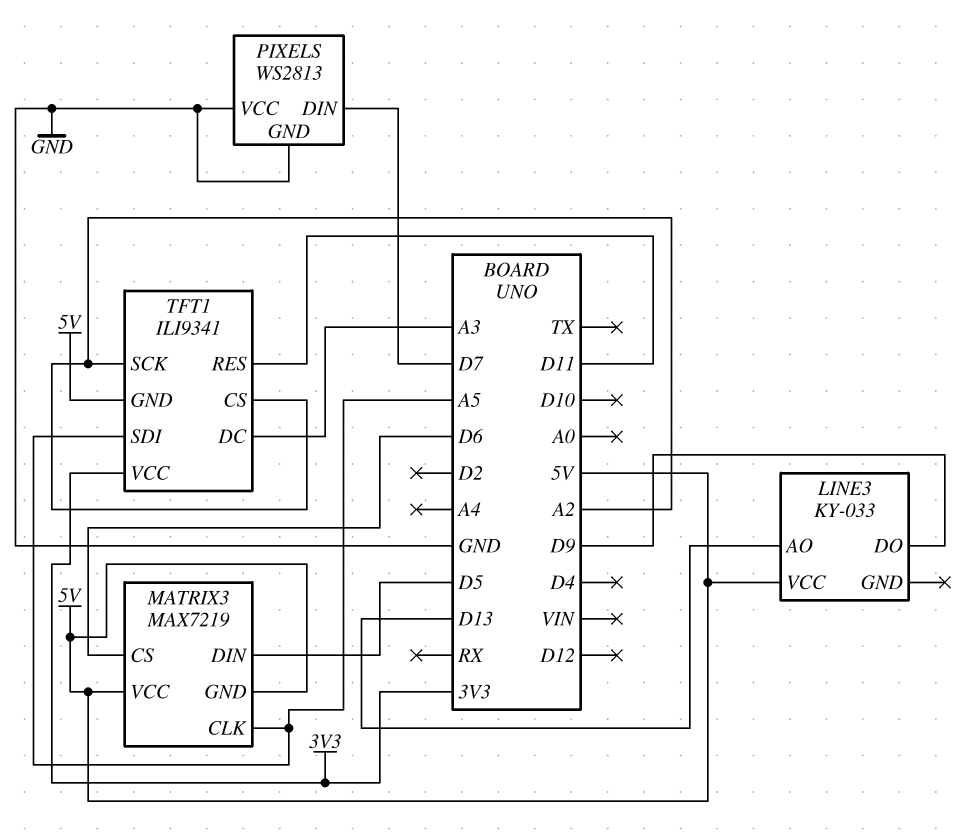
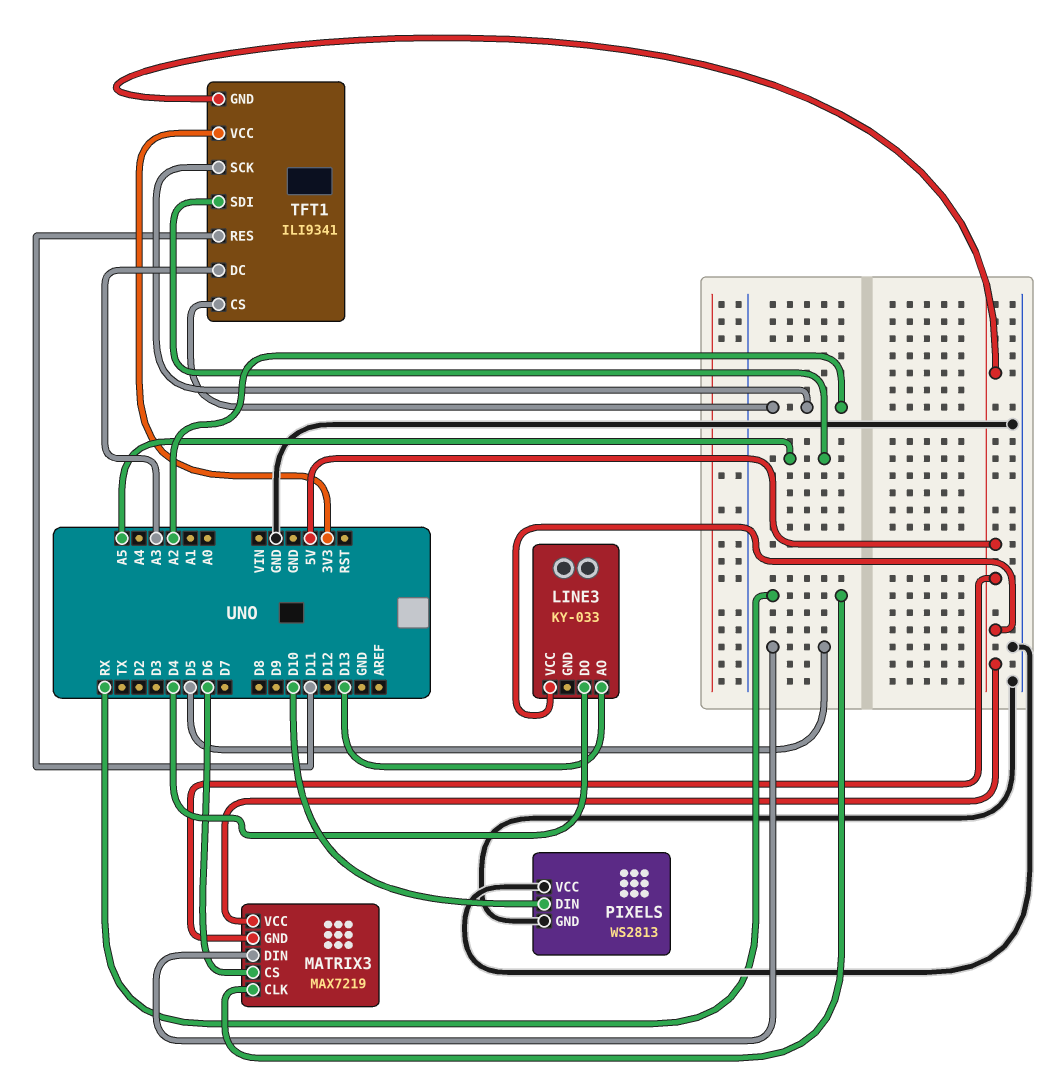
LINE3 pin DO: D9 -> D4
MATRIX3 pin CLK: A5 -> RX
PIXELS pin DIN: D7 -> D10

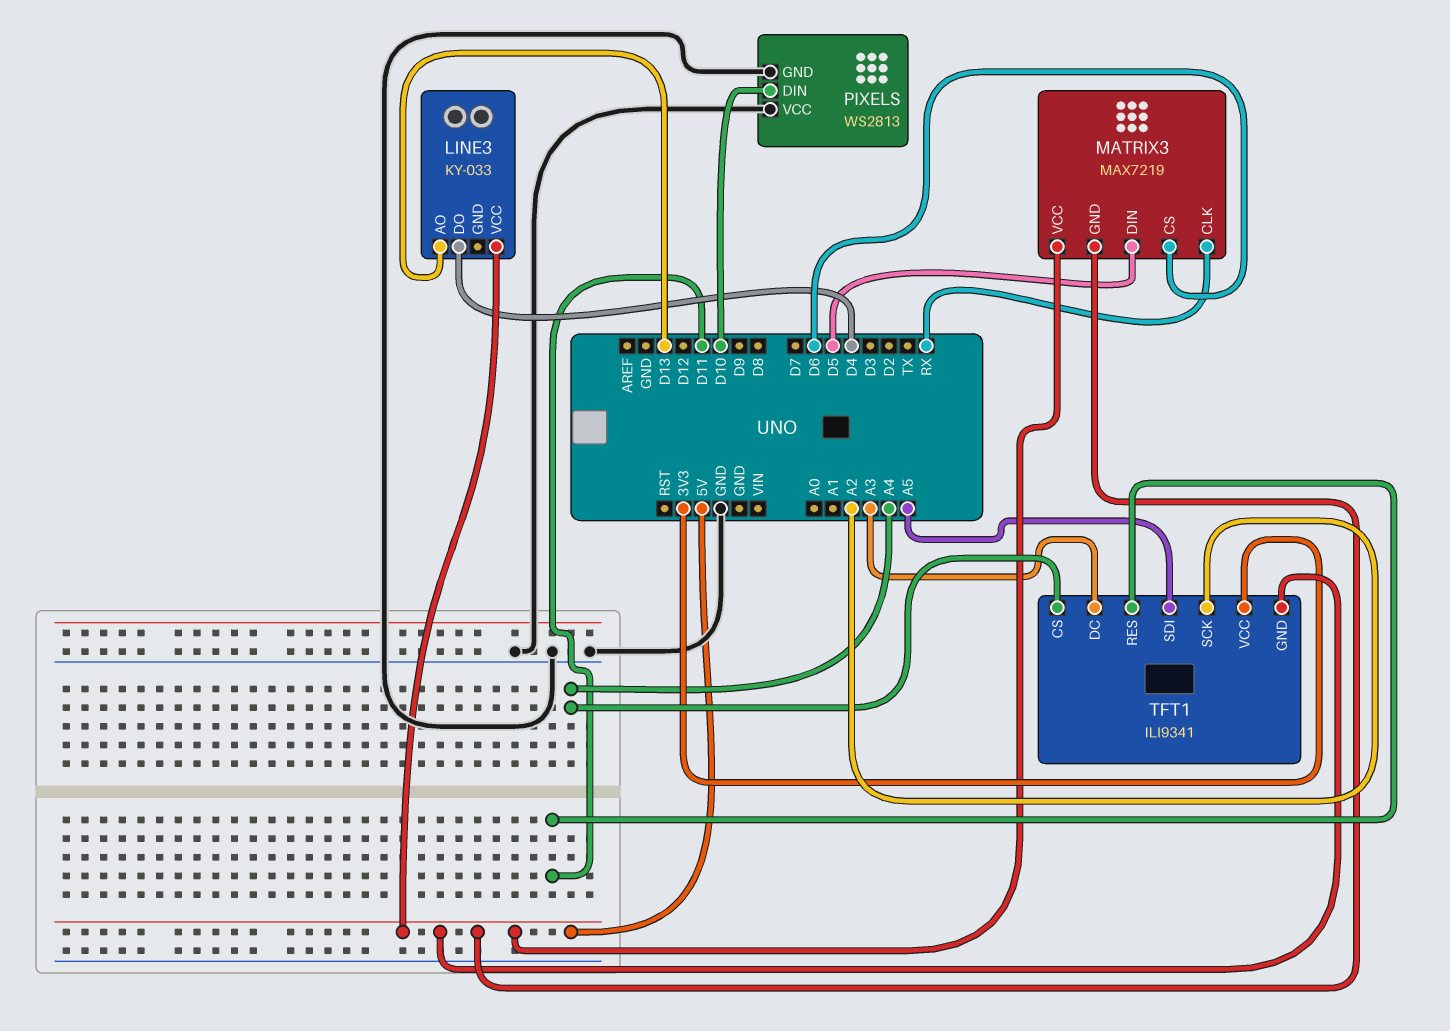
TFT1 pin CS: A2 -> A4

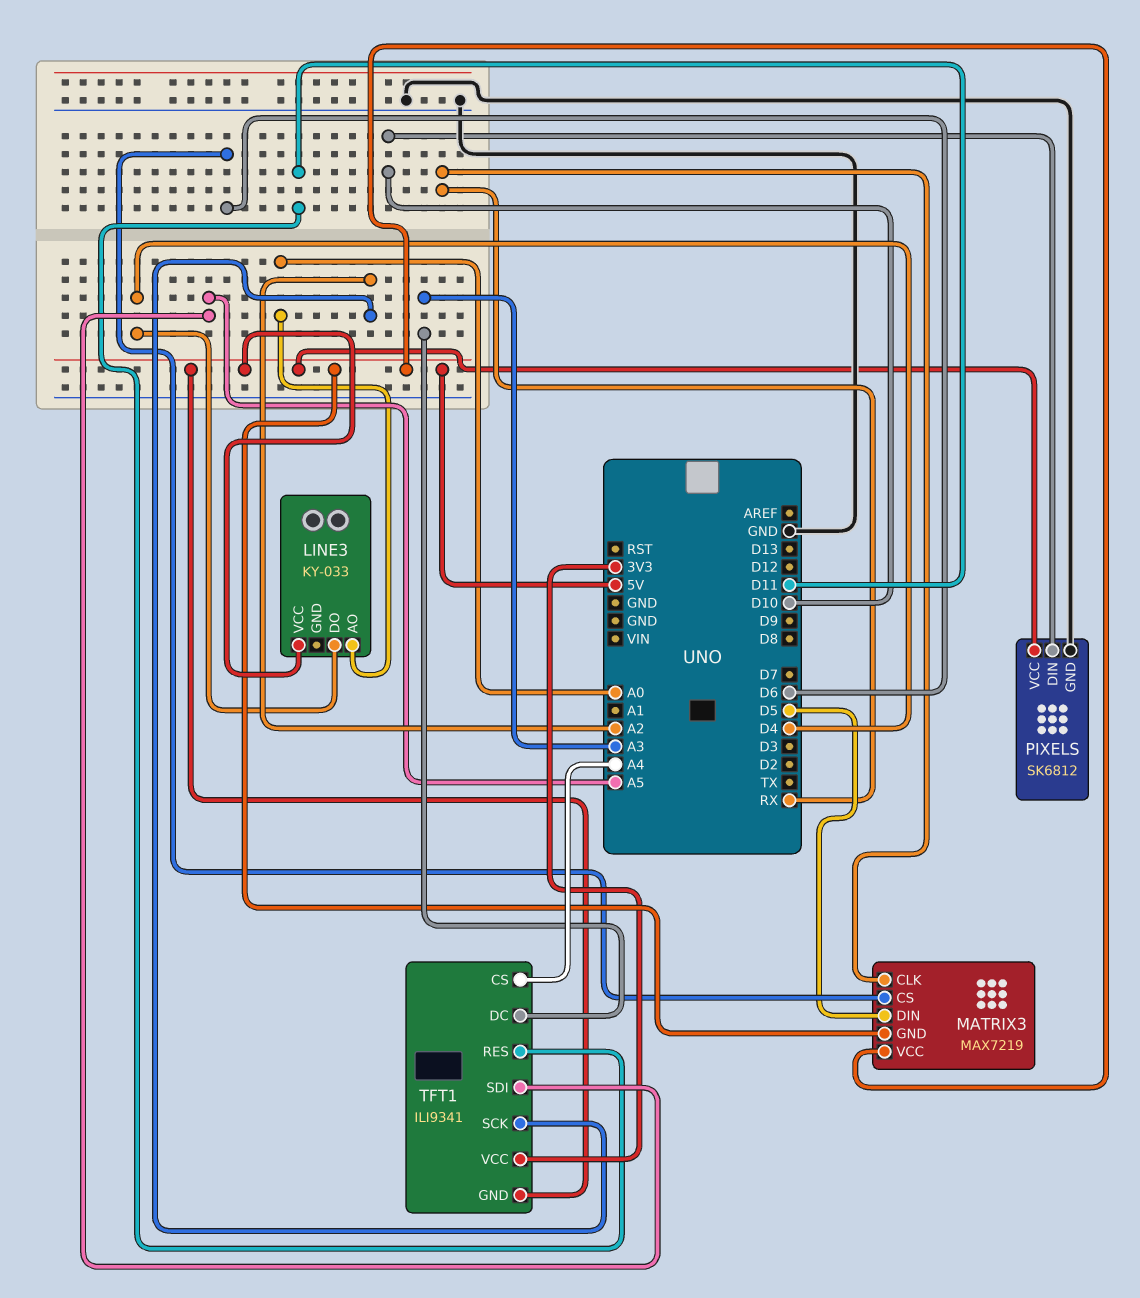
LINE3 pin AO: D13 -> A0
PIXELS: WS2813 -> SK6812
PIXELS pin VCC: GND -> 5V

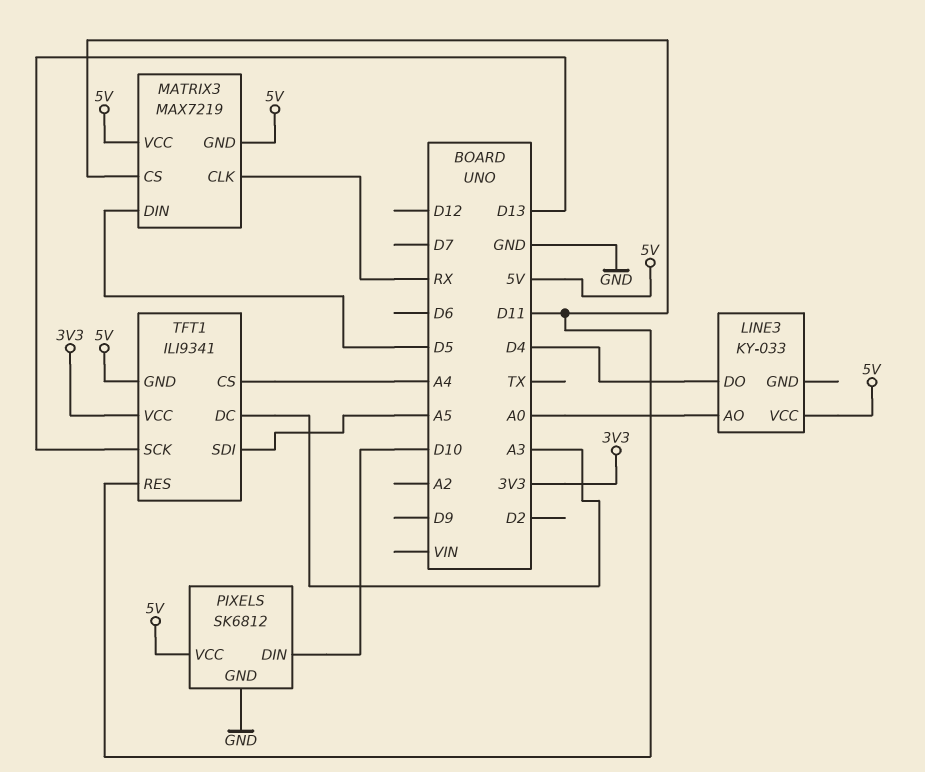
MATRIX3 pin CS: D6 -> D11
TFT1 pin SCK: A2 -> D13

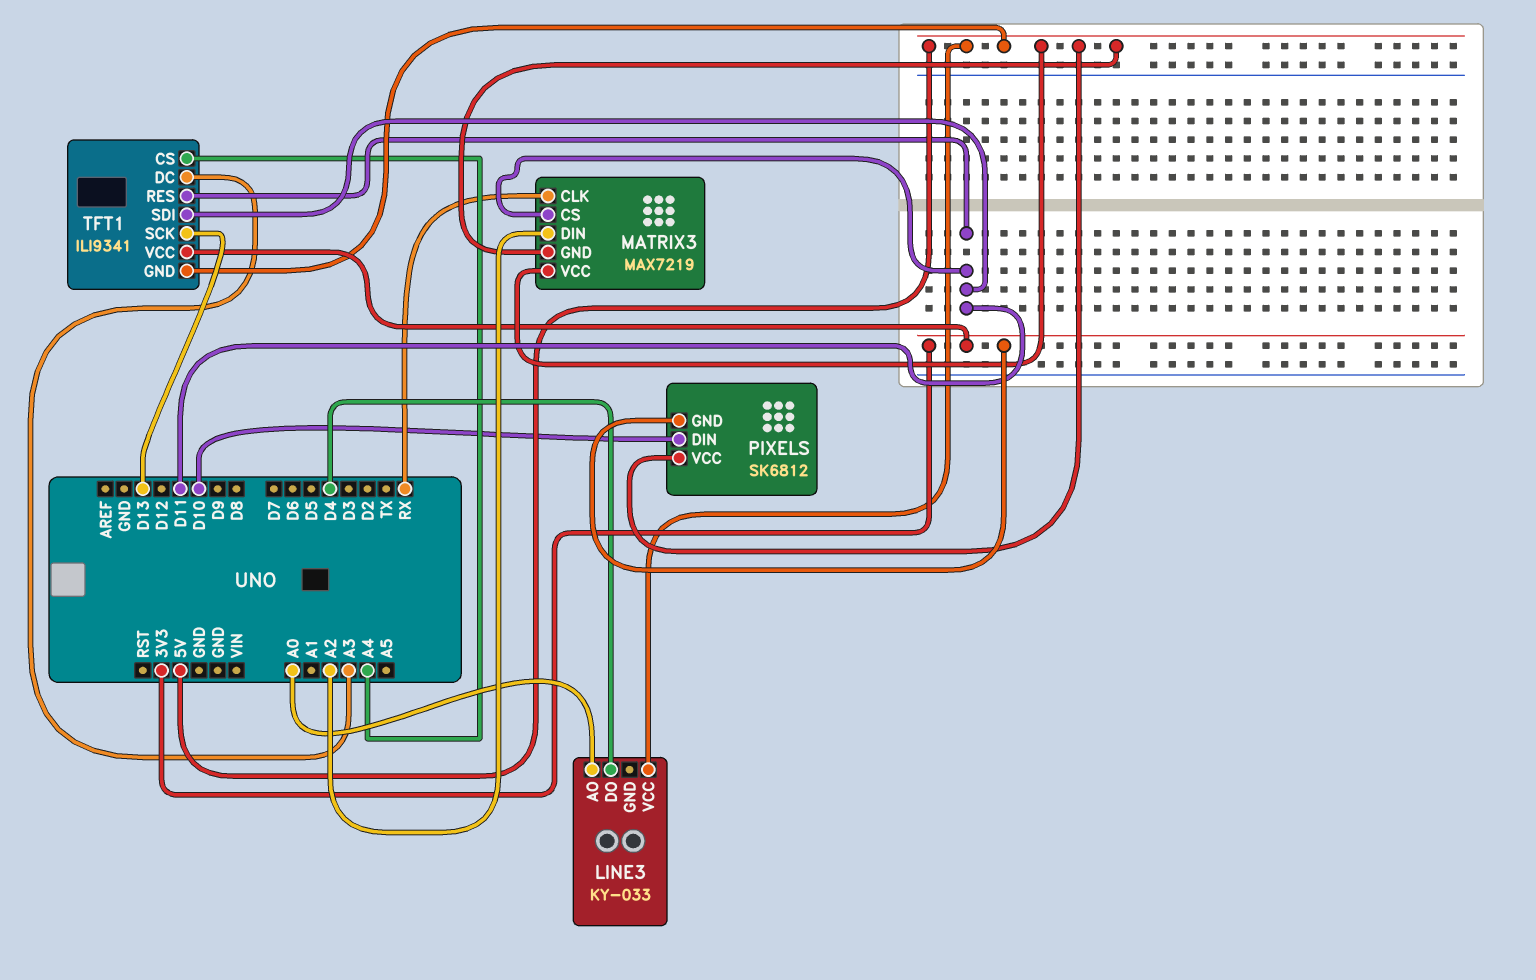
MATRIX3 pin DIN: D5 -> A2
PIXELS pin GND: GND -> 3V3
TFT1 pin SDI: A5 -> D11

